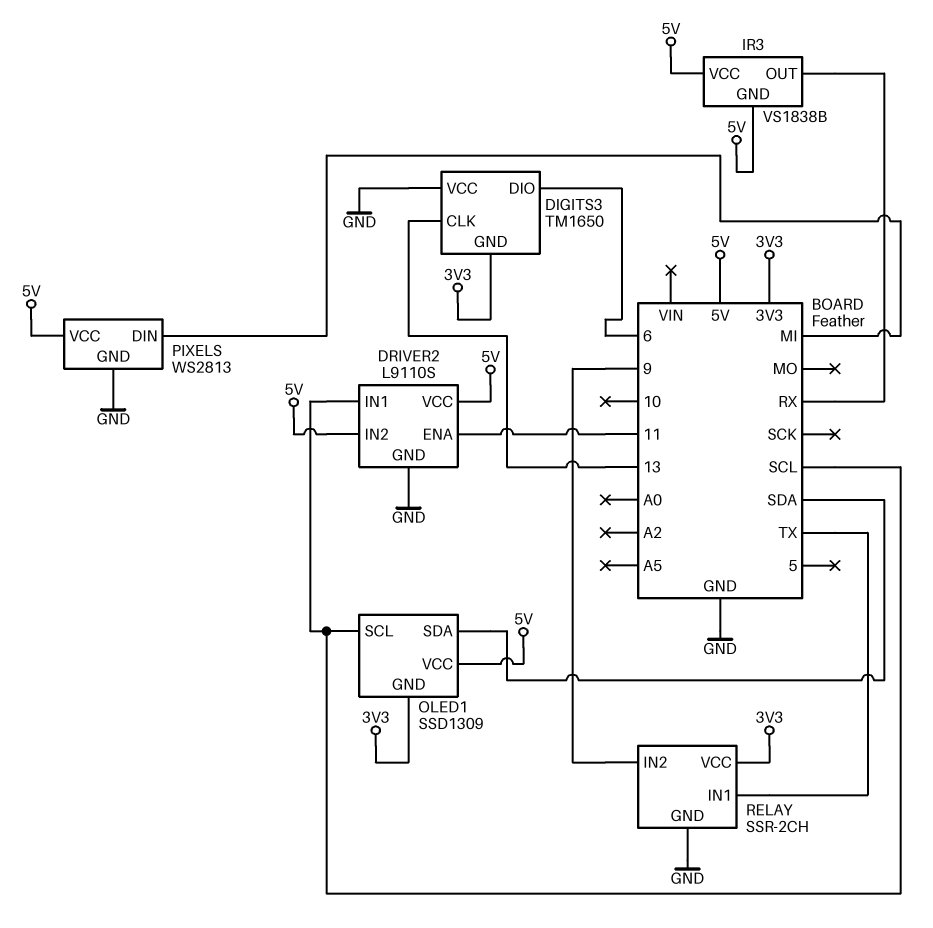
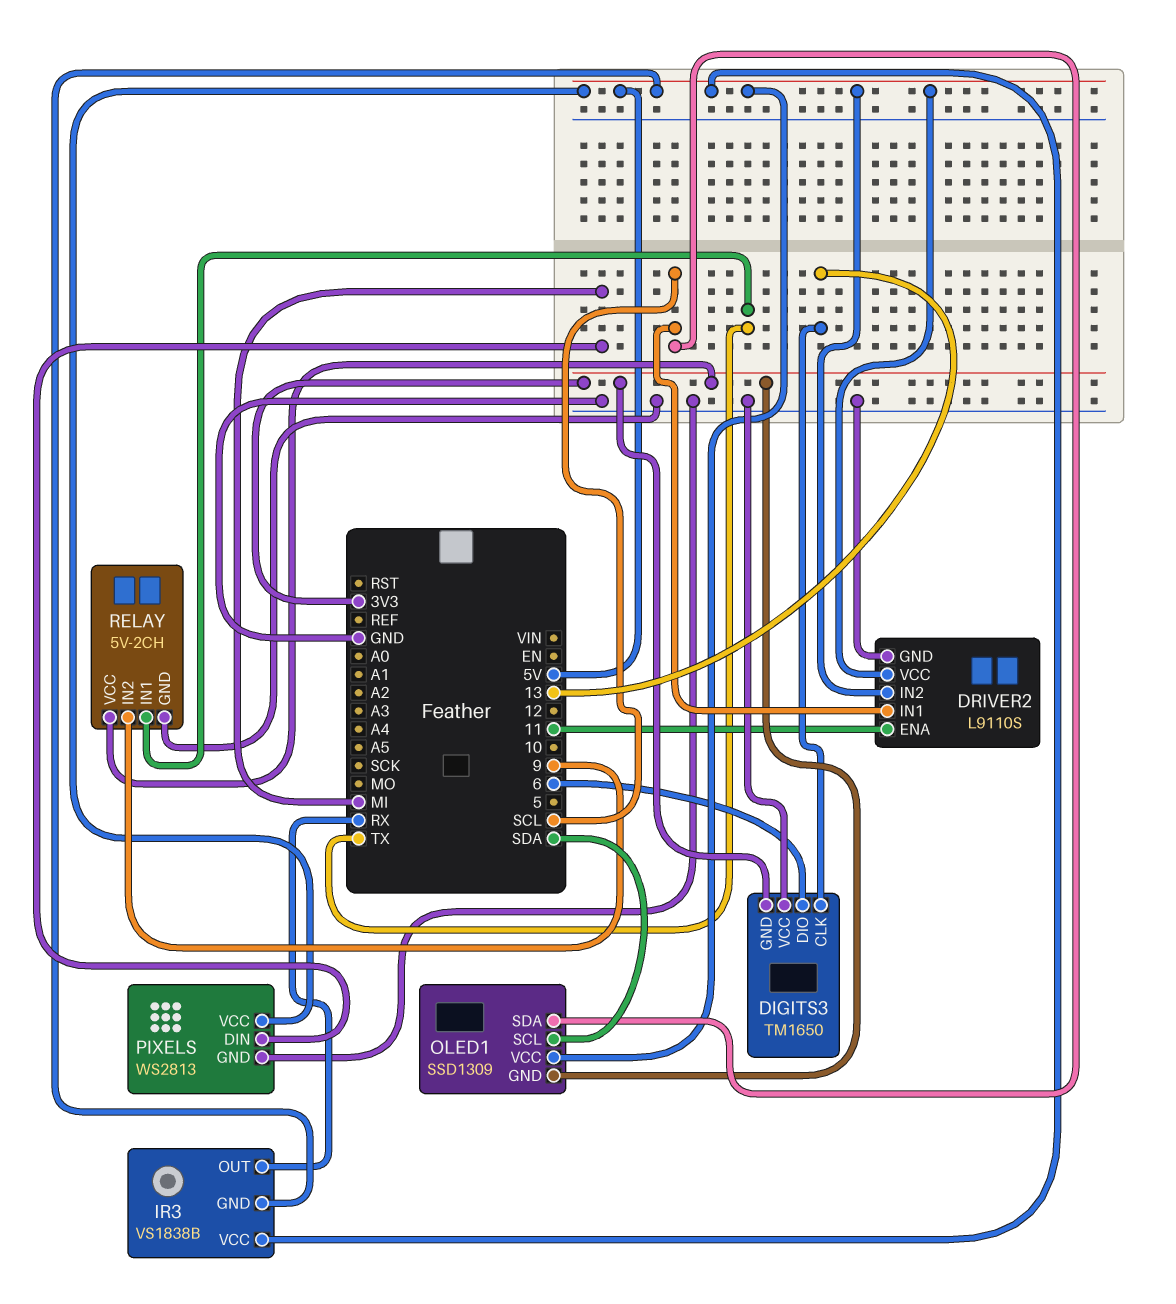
OLED1 pin SCL: SCL -> SDA
OLED1 pin SDA: SDA -> SCL
RELAY: SSR-2CH -> 5V-2CH

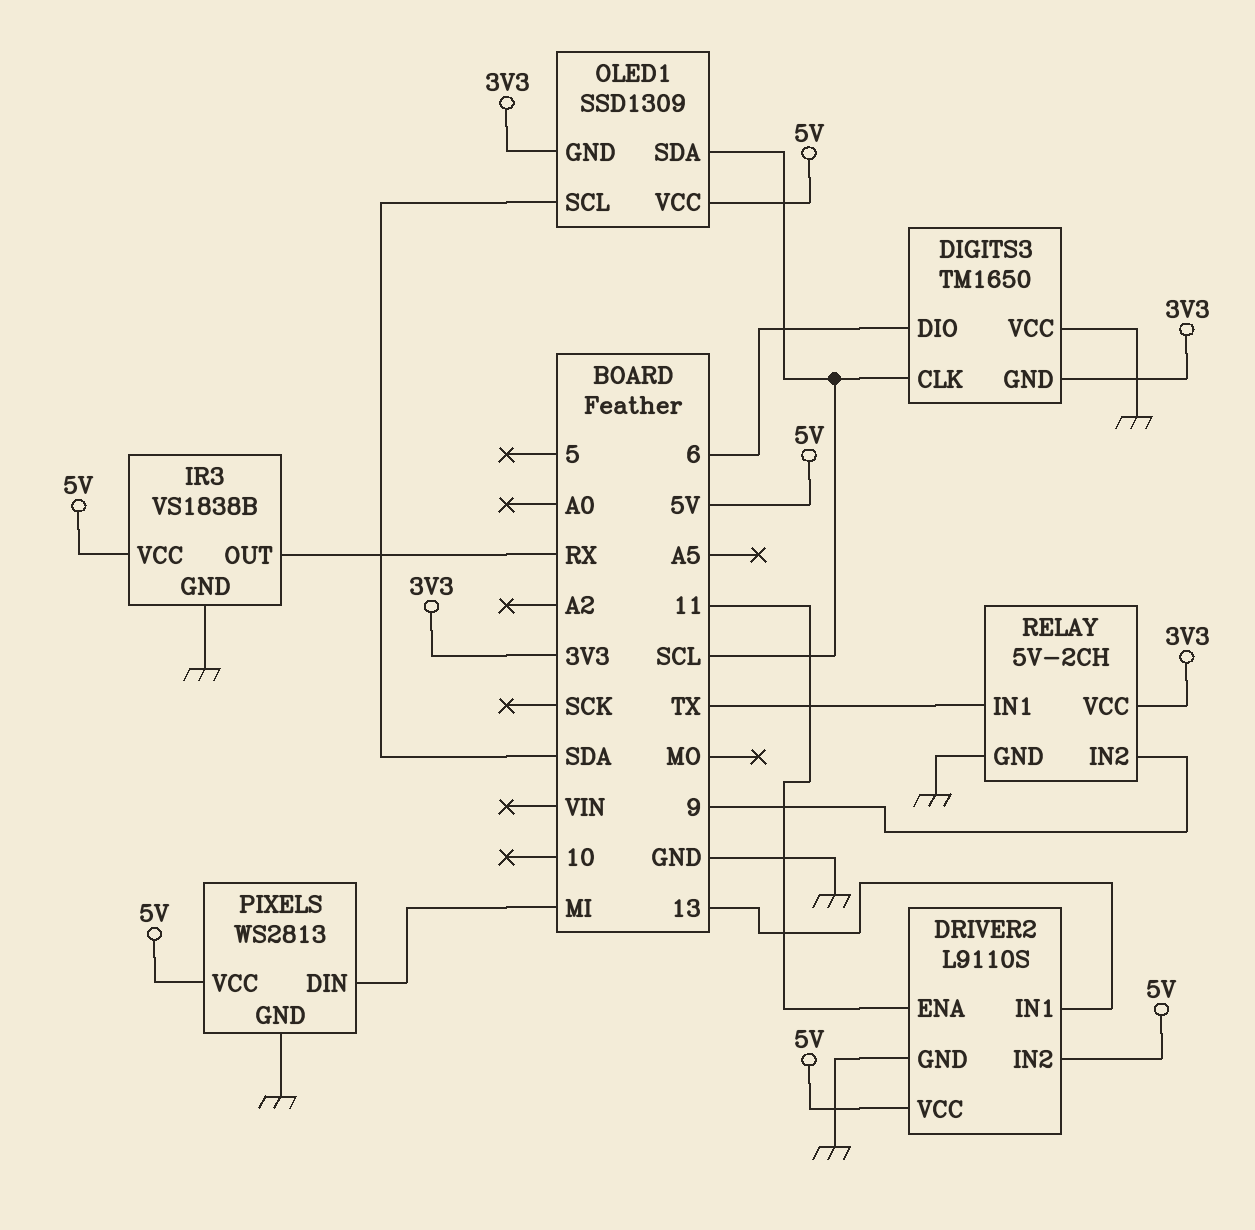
DIGITS3 pin CLK: 13 -> SCL
DRIVER2 pin IN1: SCL -> 13
IR3 pin GND: 5V -> GND

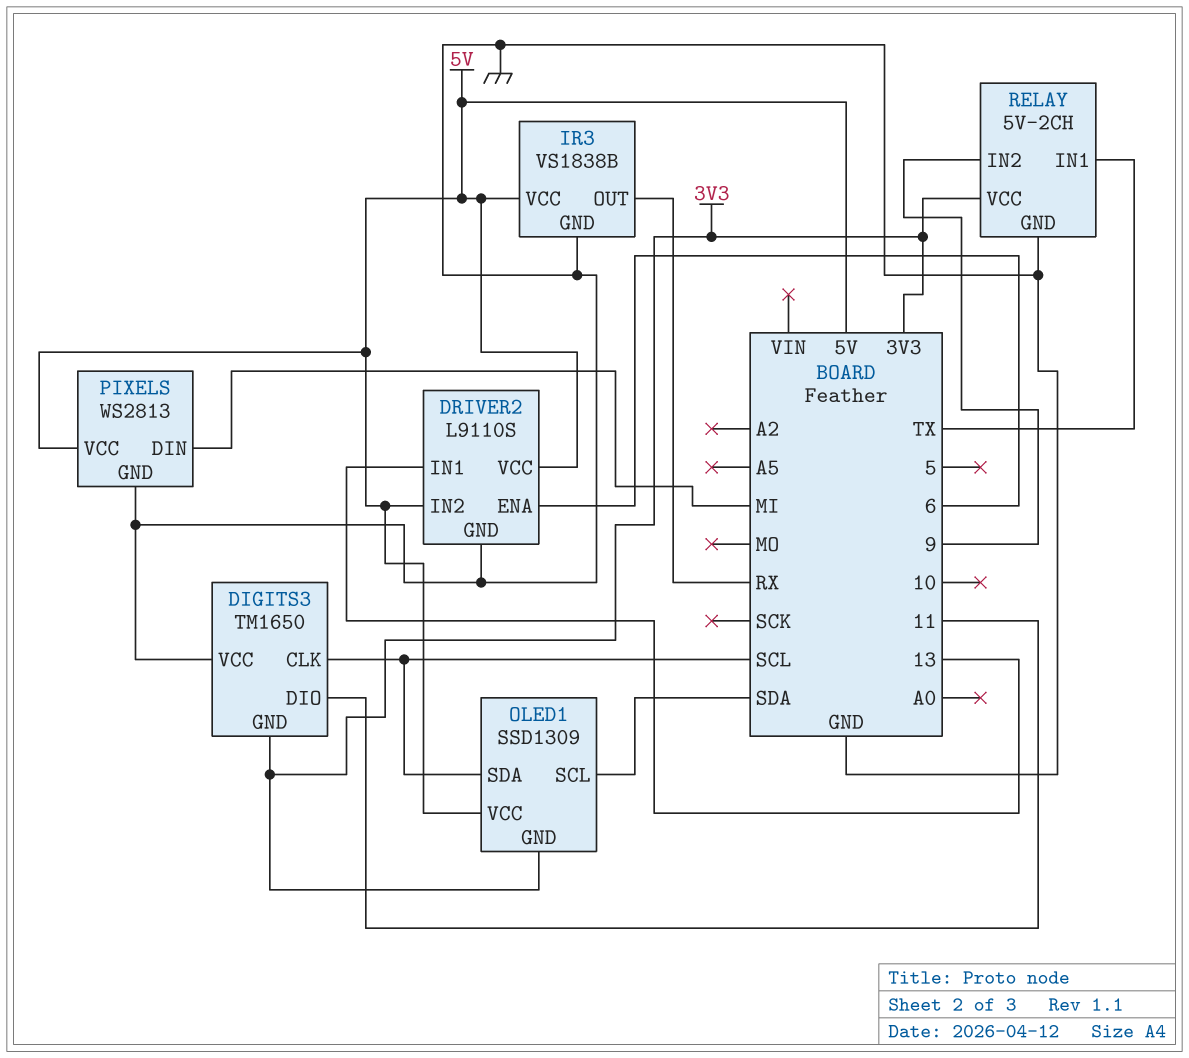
DIGITS3 pin DIO: 6 -> 11
DRIVER2 pin ENA: 11 -> 6

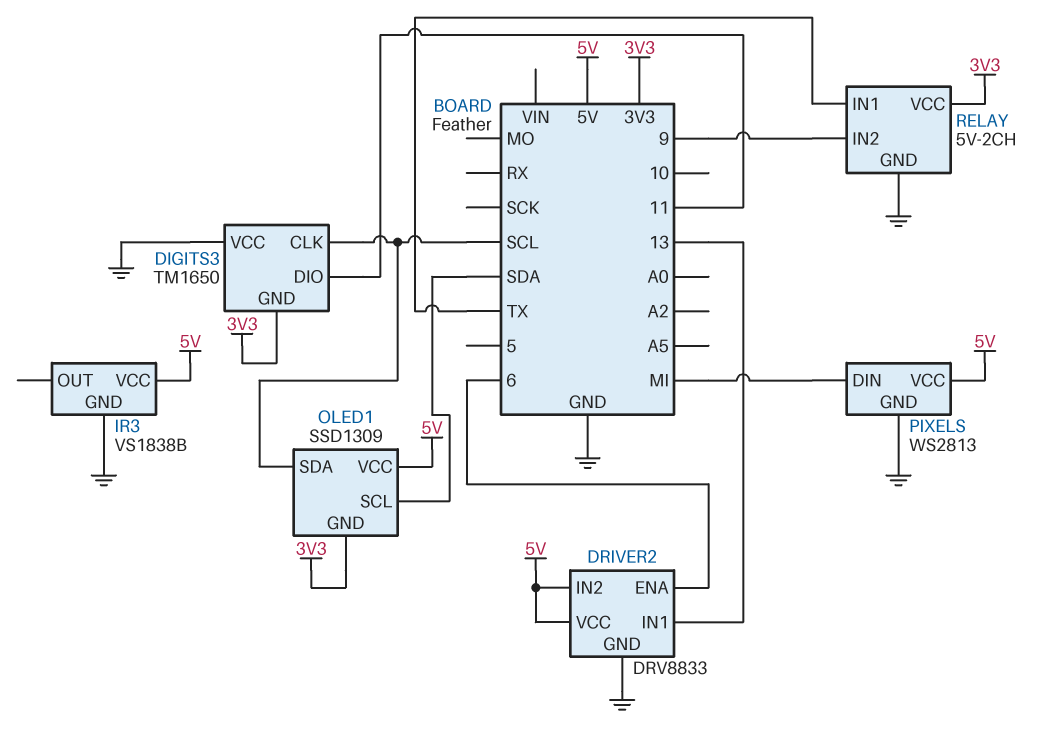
DRIVER2: L9110S -> DRV8833
IR3 pin OUT: RX -> none

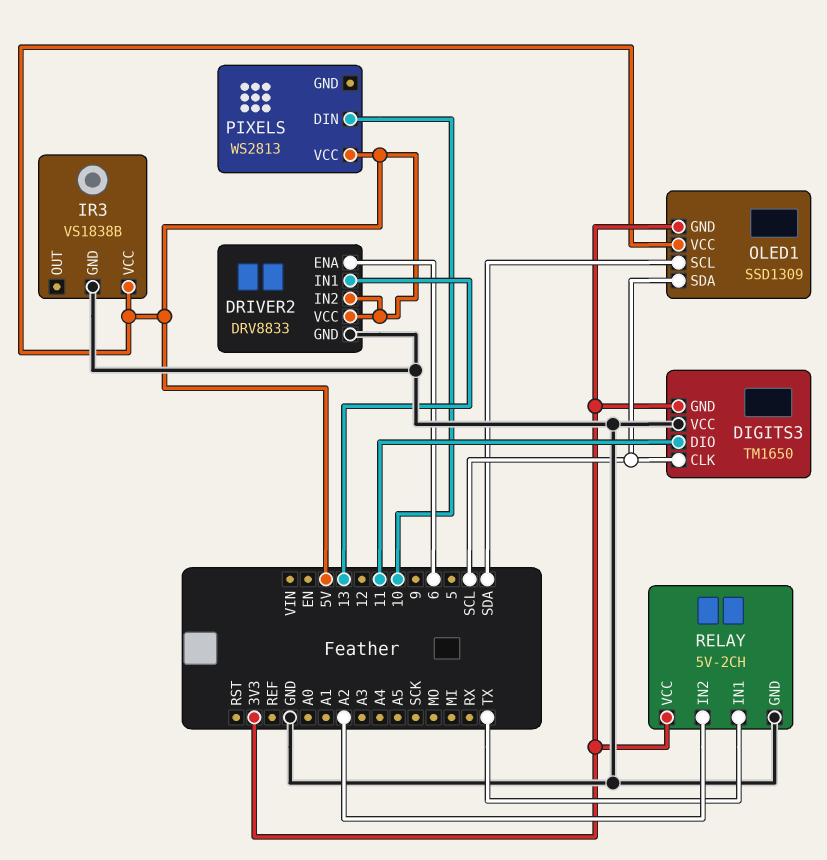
PIXELS pin DIN: MI -> 10
PIXELS pin GND: GND -> none
RELAY pin IN2: 9 -> A2

